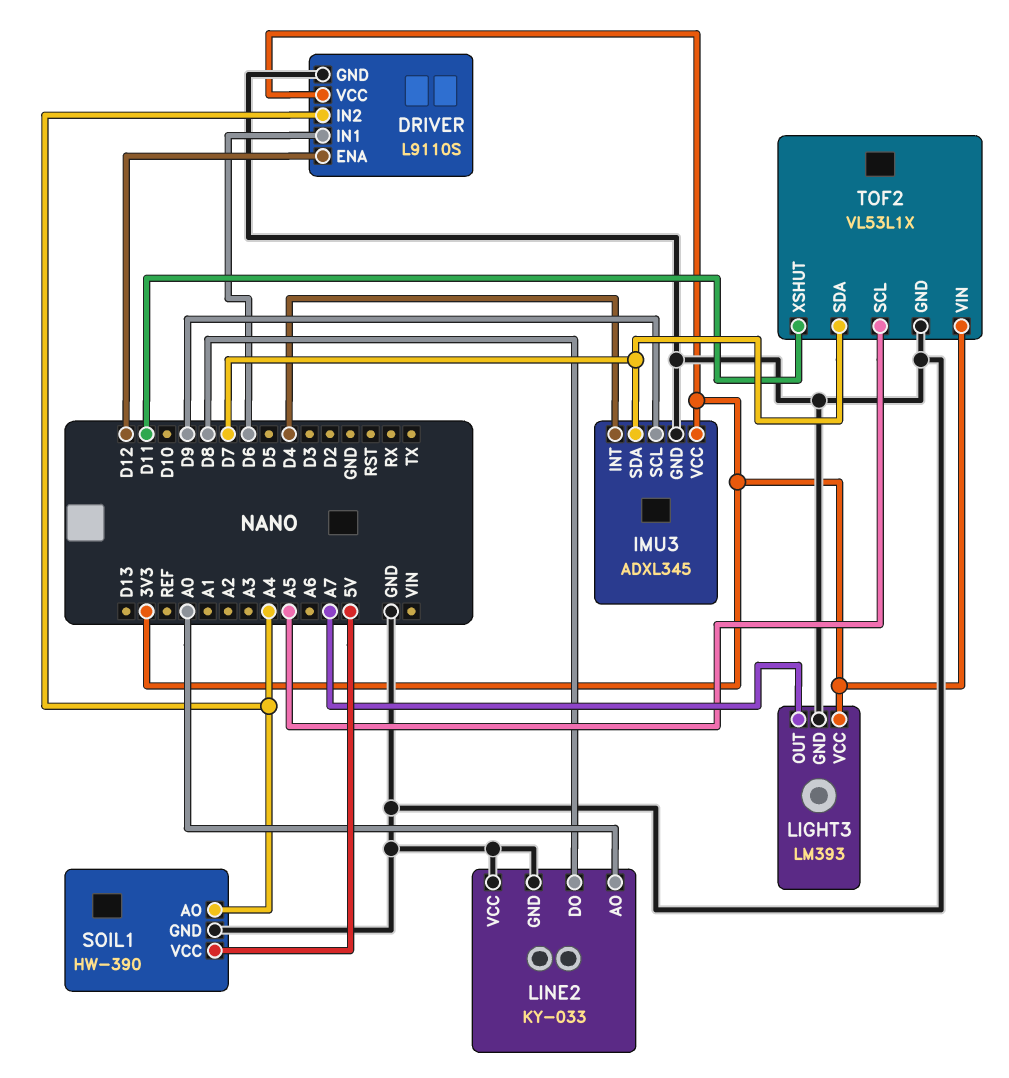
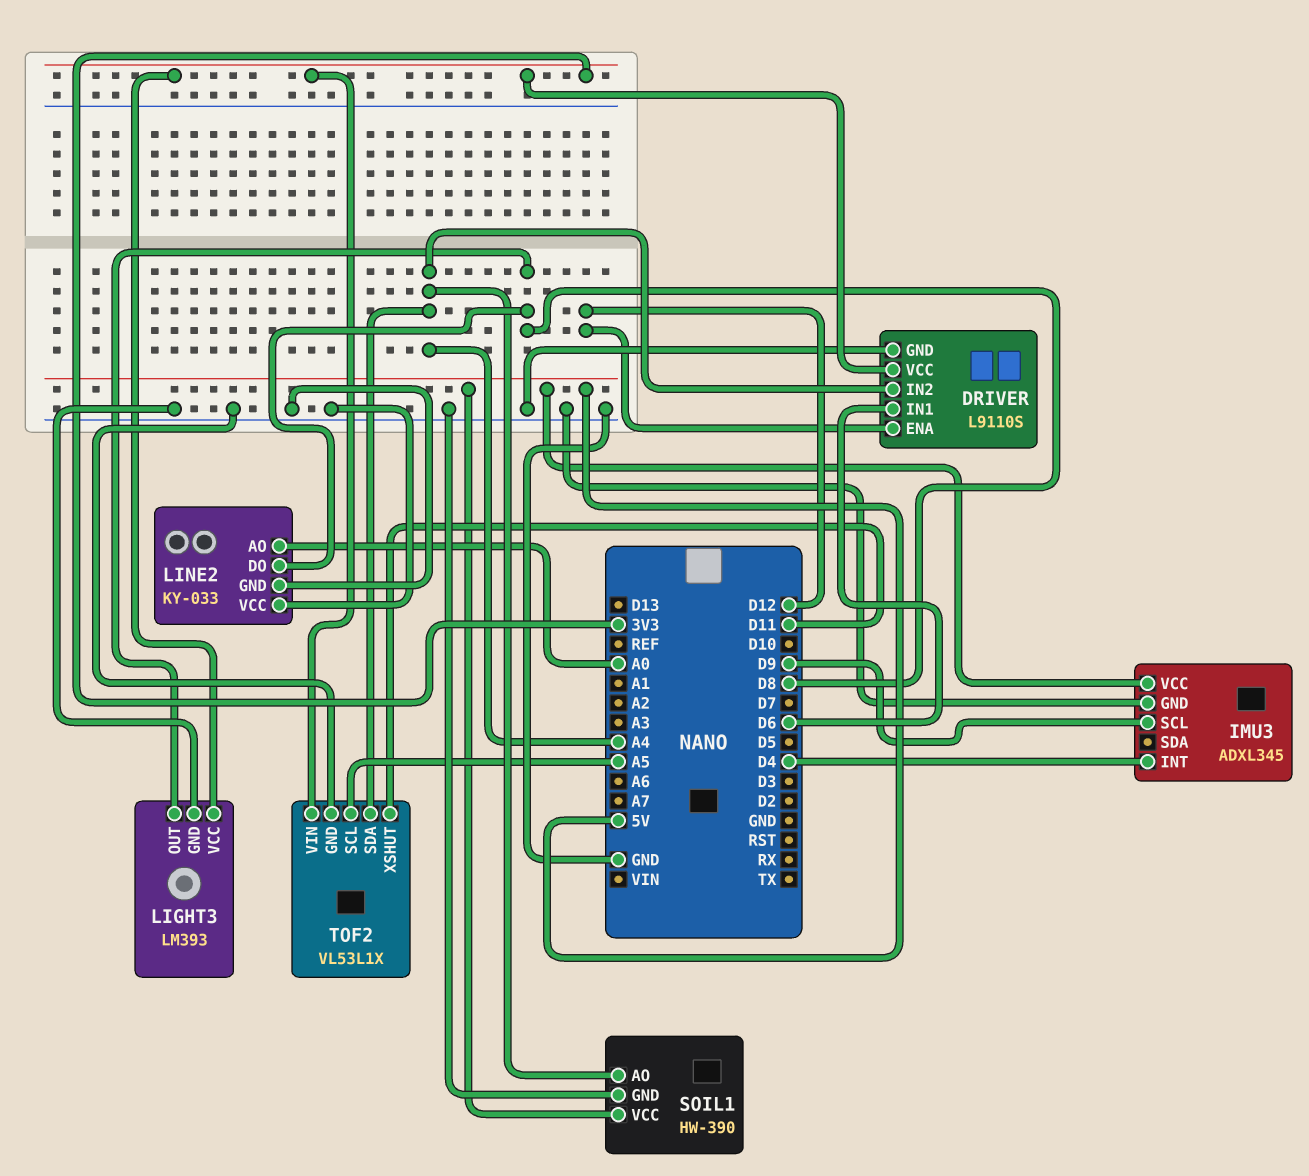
IMU3 pin SDA: D7 -> none
IMU3 pin VCC: 3V3 -> 5V
LIGHT3 pin OUT: A7 -> D8
TOF2 pin SDA: D7 -> A4

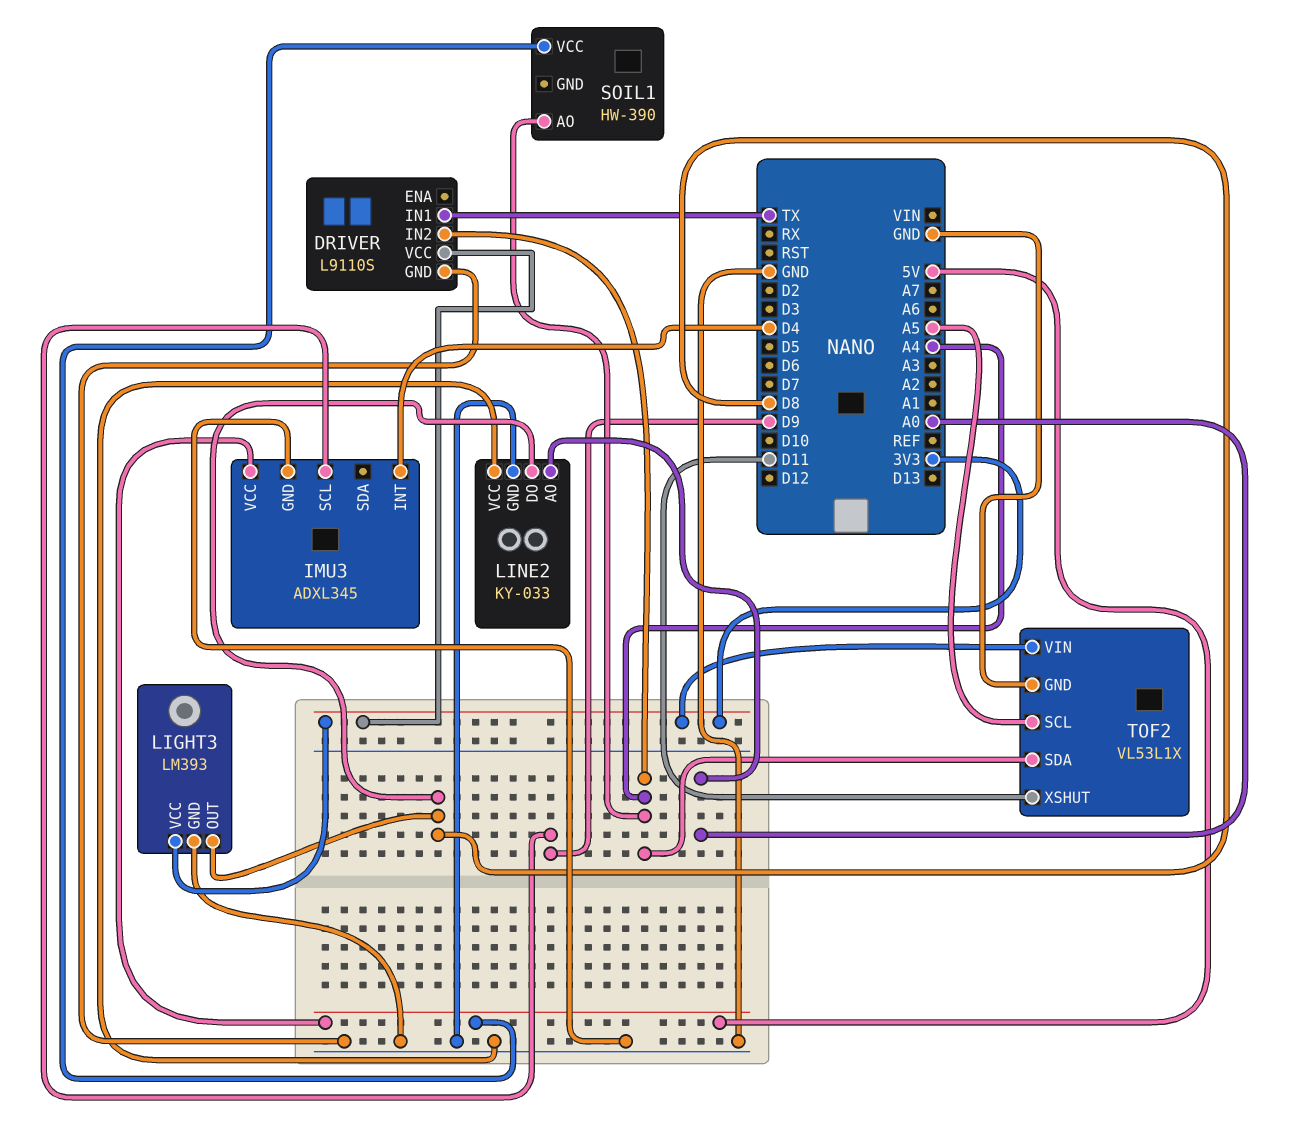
DRIVER pin ENA: D12 -> none
DRIVER pin IN1: D6 -> TX
SOIL1 pin GND: GND -> none

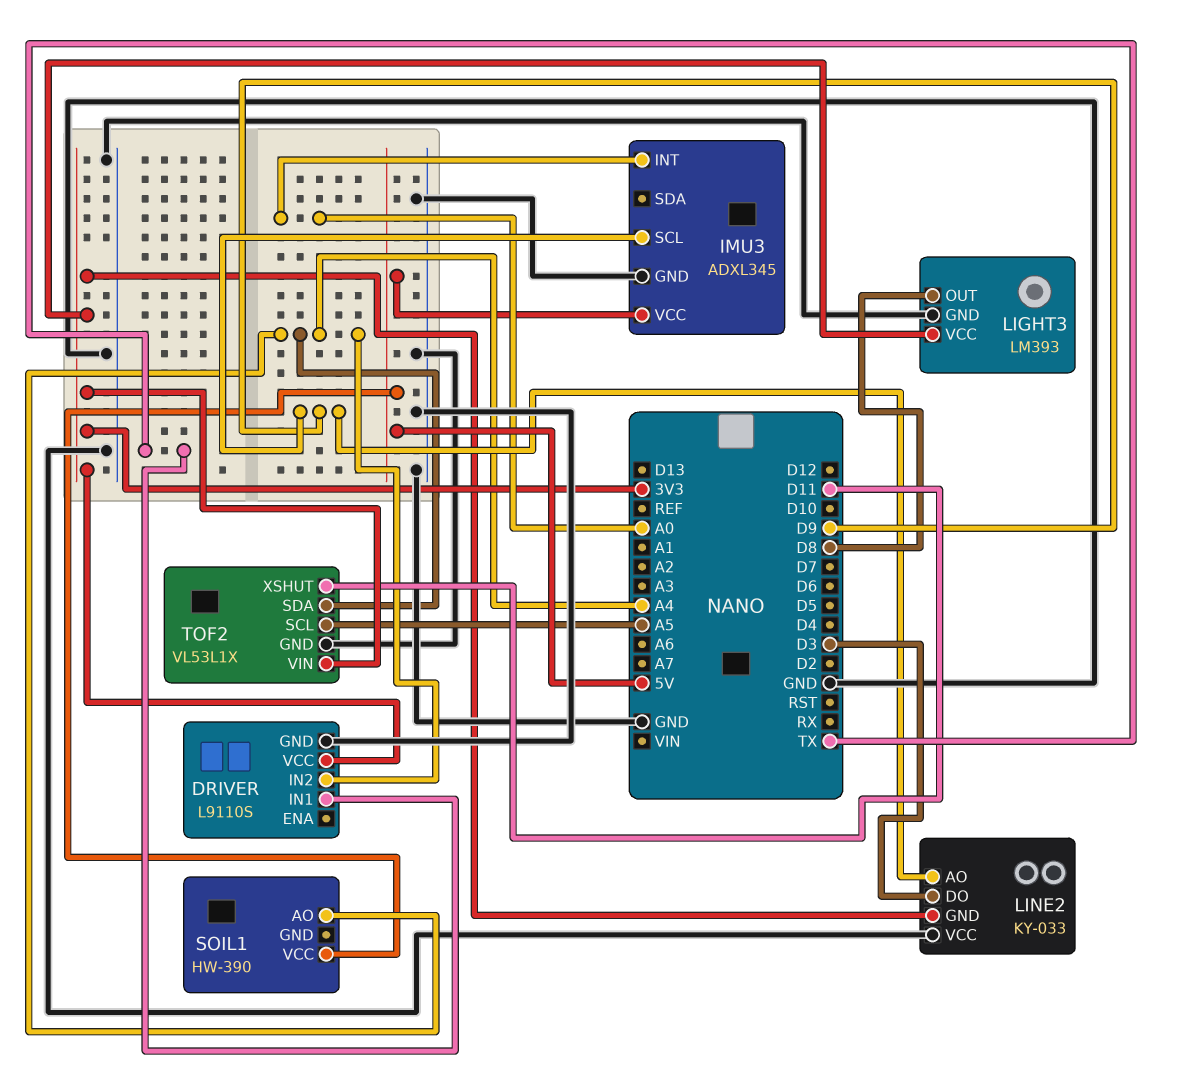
IMU3 pin INT: D4 -> A0
LINE2 pin AO: A0 -> D9
LINE2 pin DO: D8 -> D3
LINE2 pin GND: GND -> 3V3

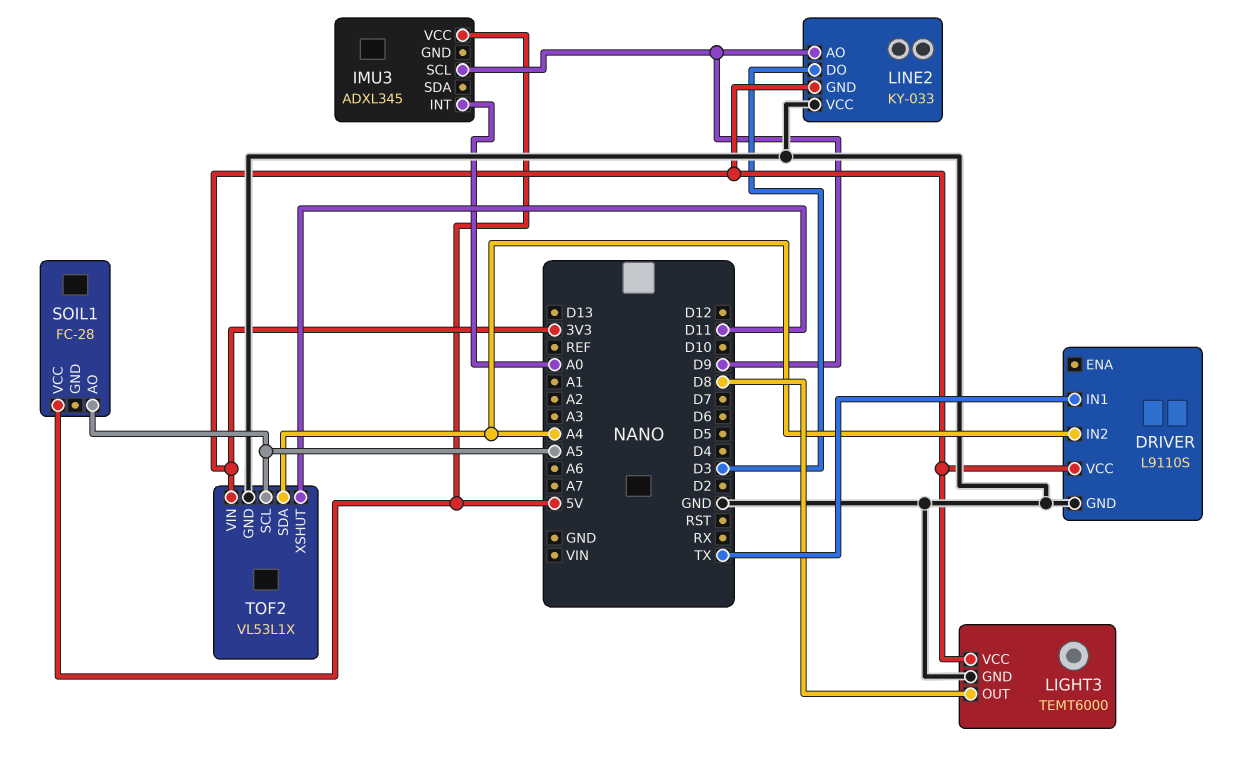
IMU3 pin GND: GND -> none
LIGHT3: LM393 -> TEMT6000
SOIL1: HW-390 -> FC-28
SOIL1 pin AO: A4 -> A5

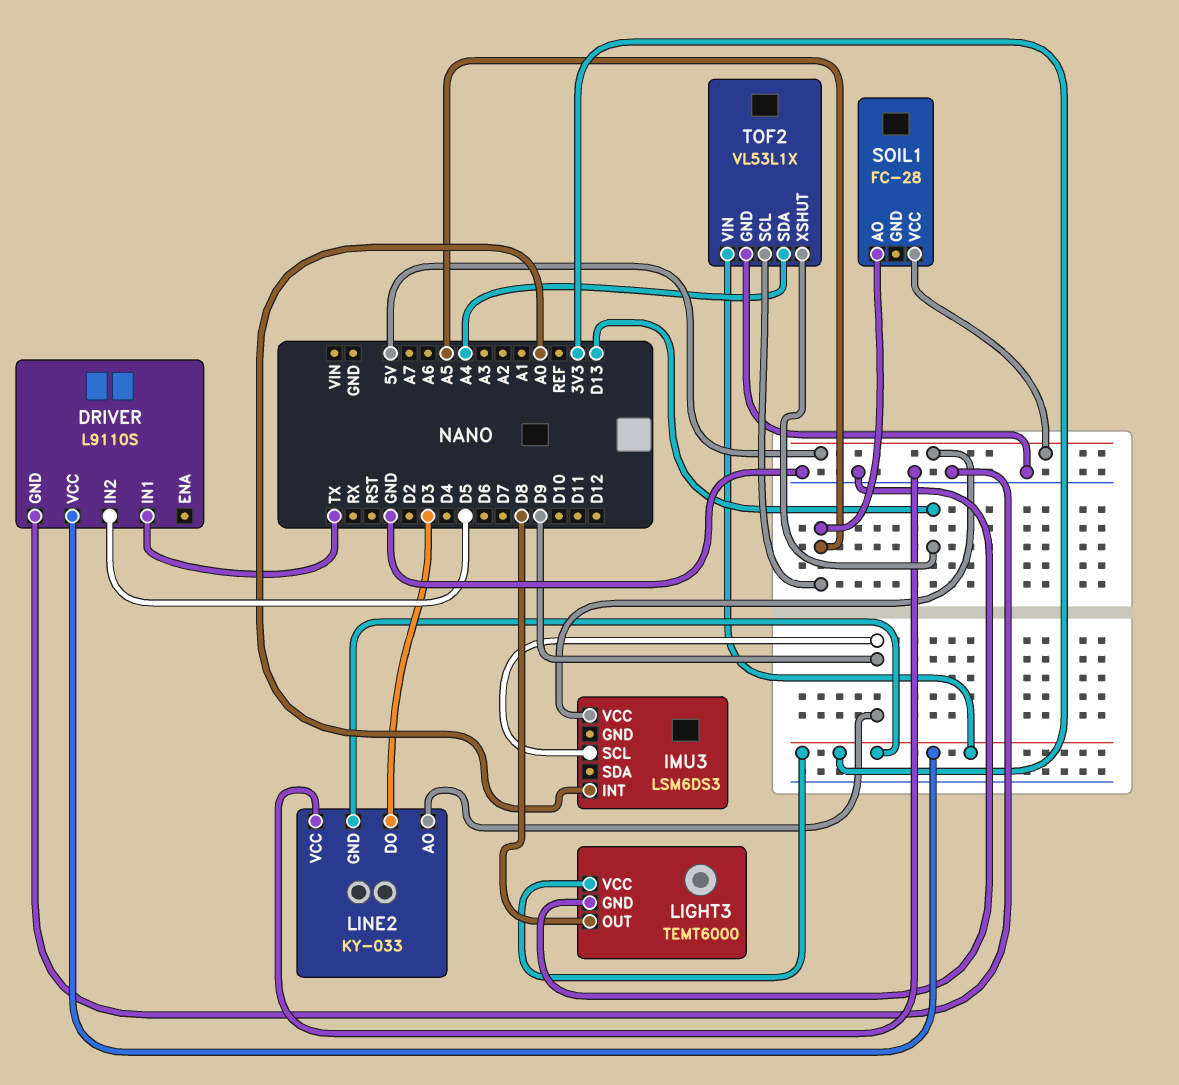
DRIVER pin IN2: A4 -> D5
IMU3: ADXL345 -> LSM6DS3
TOF2 pin XSHUT: D11 -> D13

